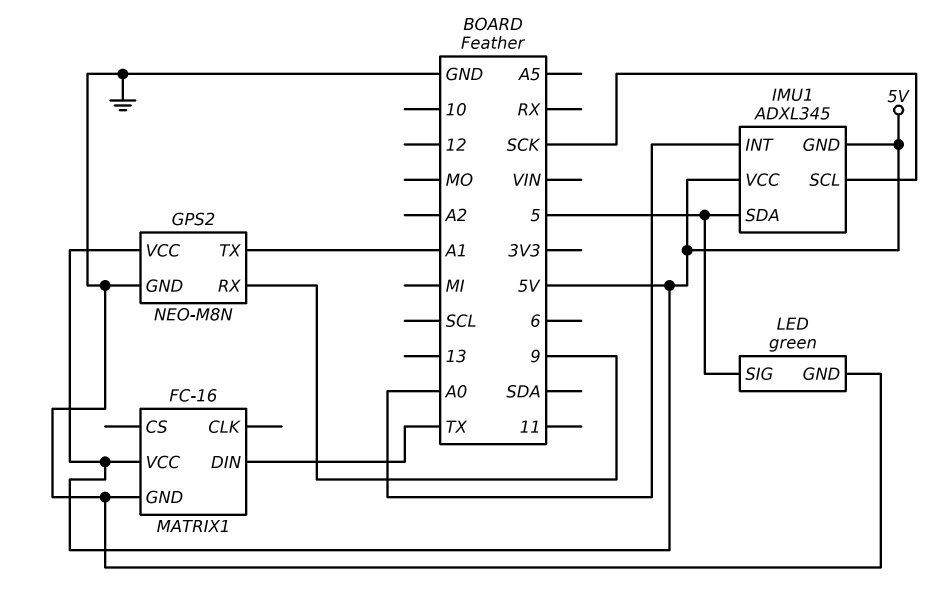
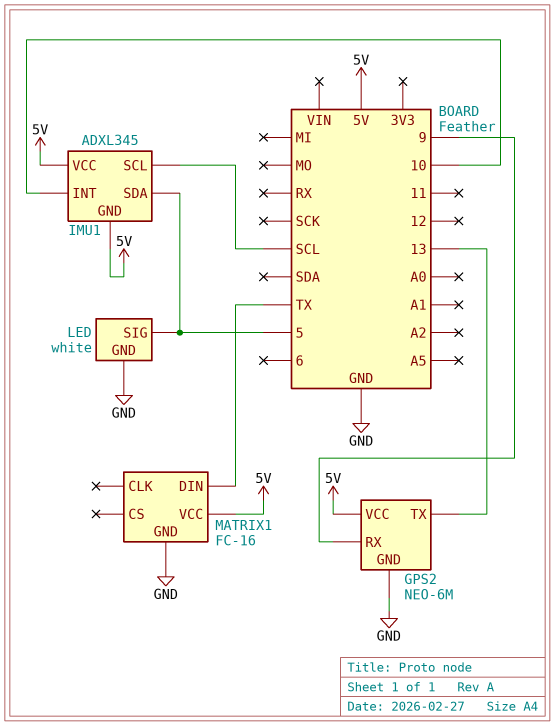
GPS2: NEO-M8N -> NEO-6M
GPS2 pin TX: A1 -> 13
IMU1 pin INT: A0 -> 10
IMU1 pin SCL: SCK -> SCL
LED: green -> white

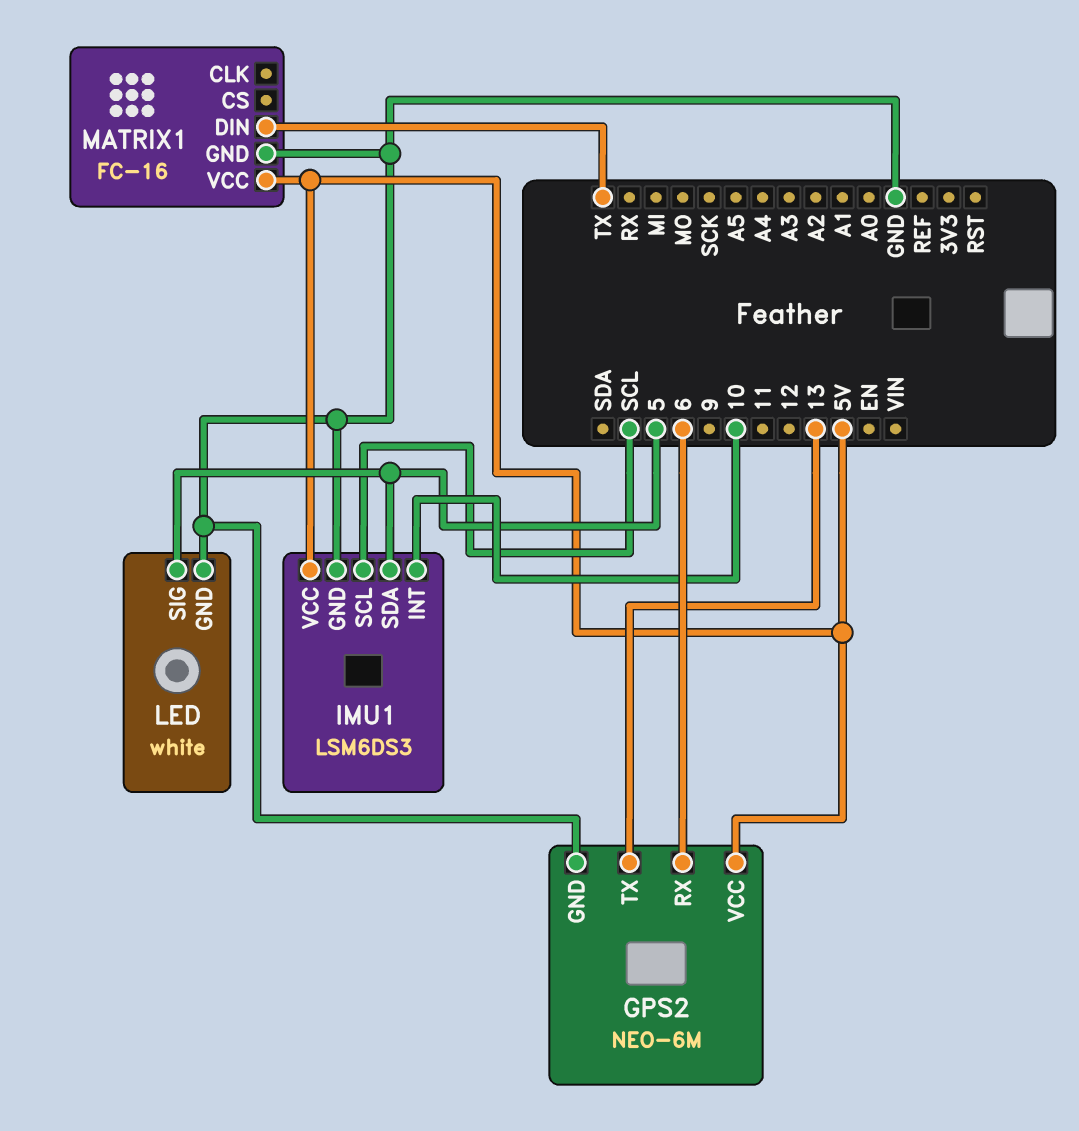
GPS2 pin RX: 9 -> 6
IMU1: ADXL345 -> LSM6DS3
IMU1 pin GND: 5V -> GND

